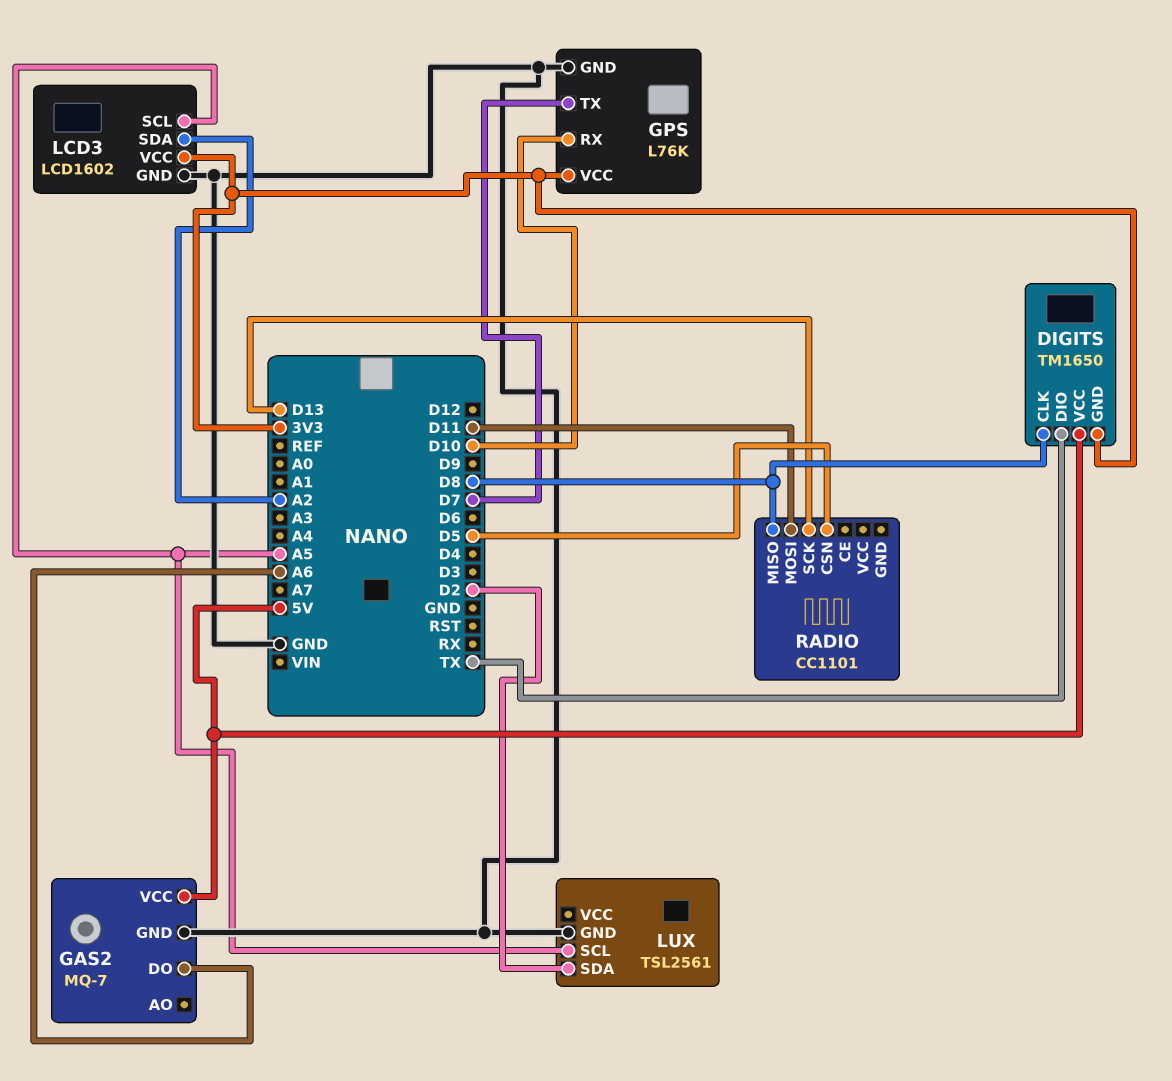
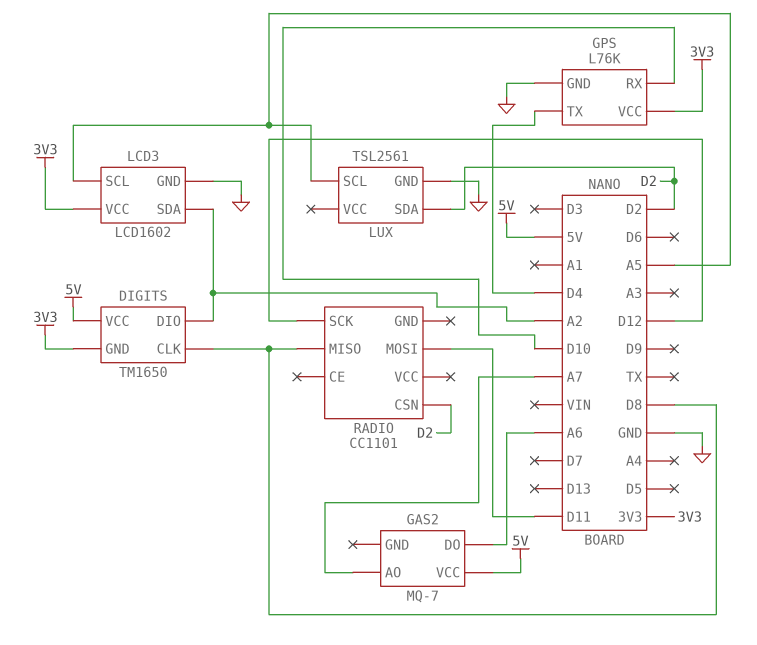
DIGITS pin DIO: TX -> A2
GAS2 pin AO: none -> A7
GAS2 pin GND: GND -> none
GPS pin TX: D7 -> D4
RADIO pin CSN: D5 -> D2
RADIO pin SCK: D13 -> D12

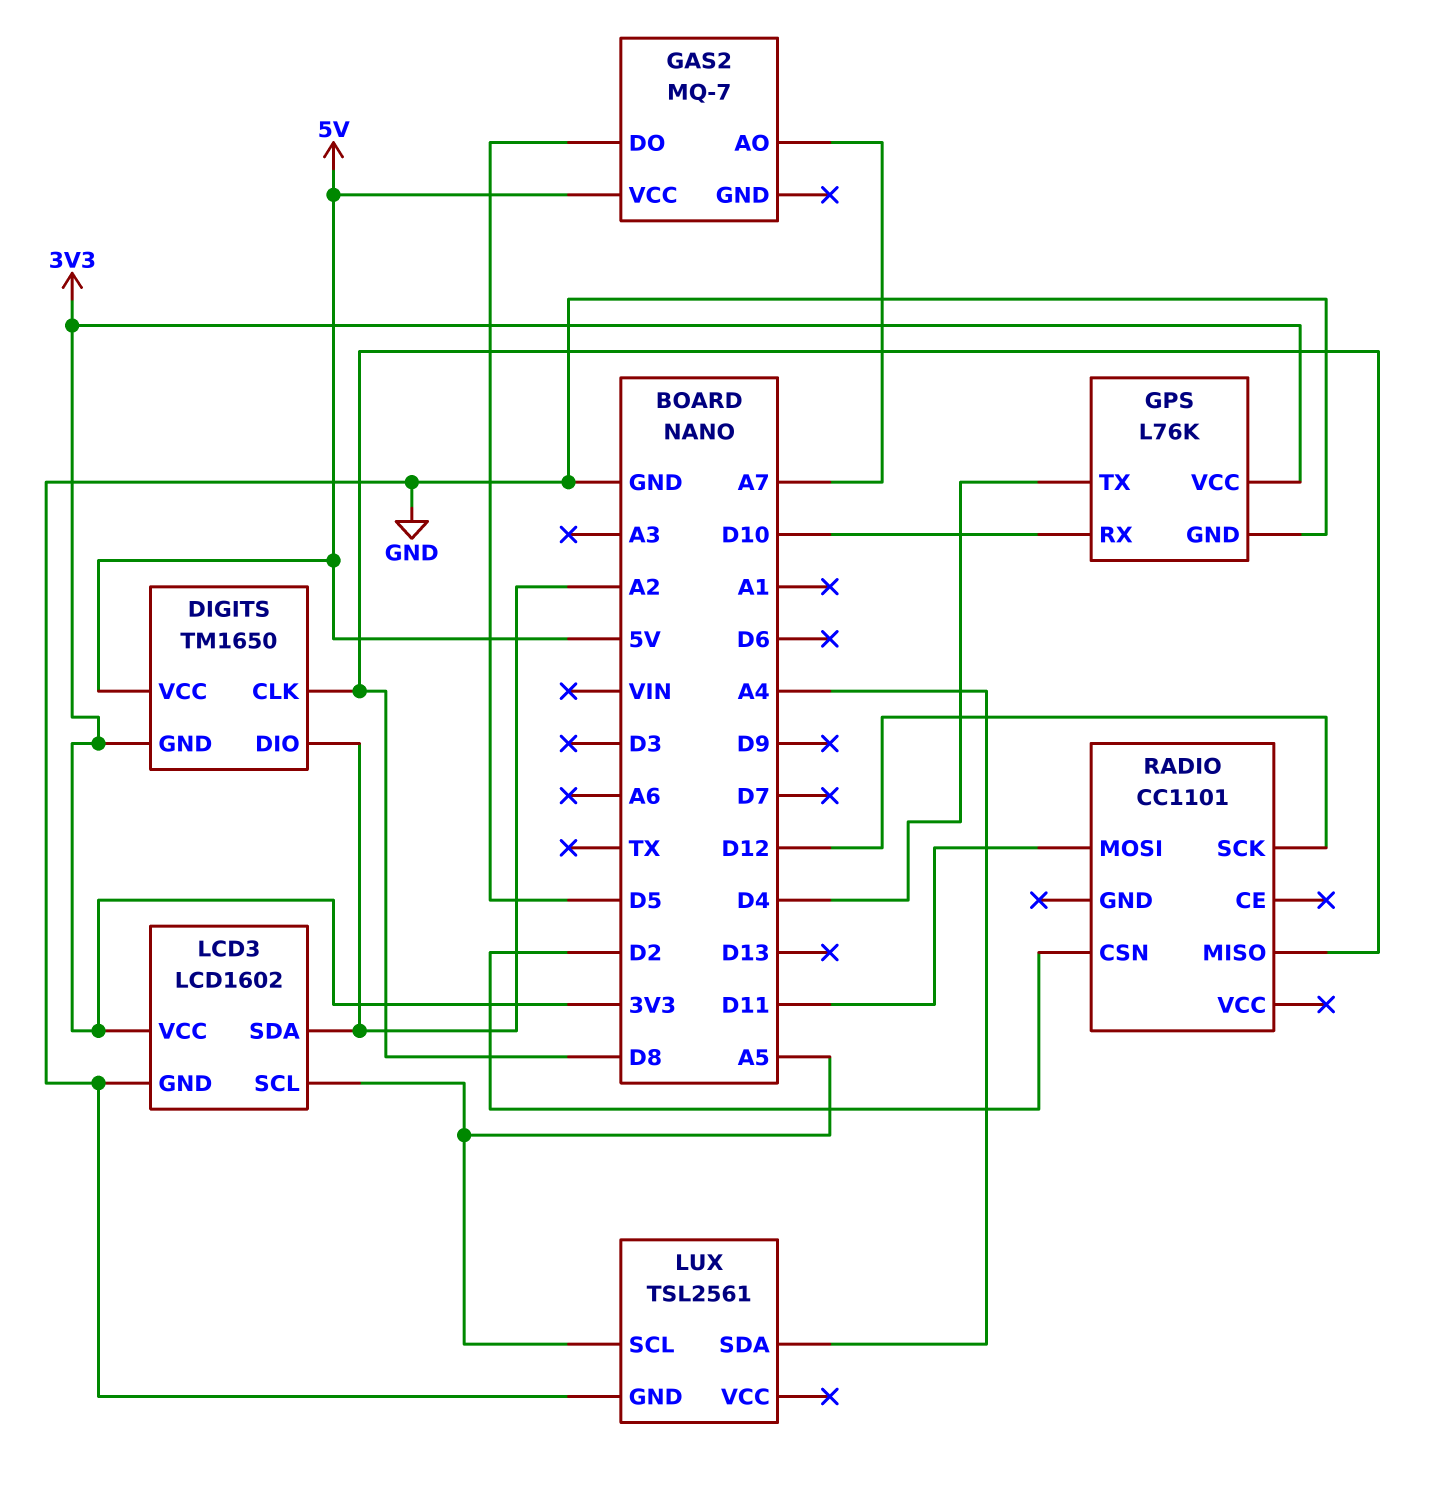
GAS2 pin DO: A6 -> D5
LUX pin SDA: D2 -> A4

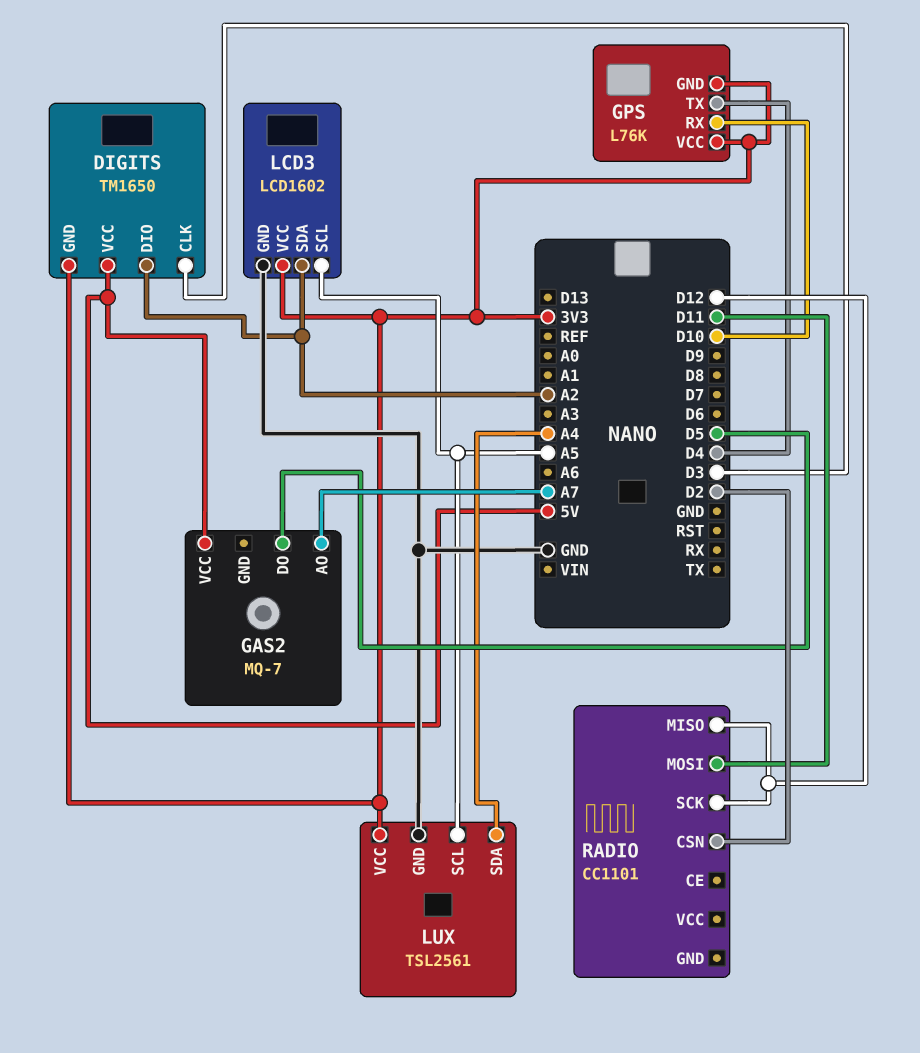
DIGITS pin CLK: D8 -> D3
GPS pin GND: GND -> 3V3
LUX pin VCC: none -> 3V3
RADIO pin MISO: D8 -> D12

